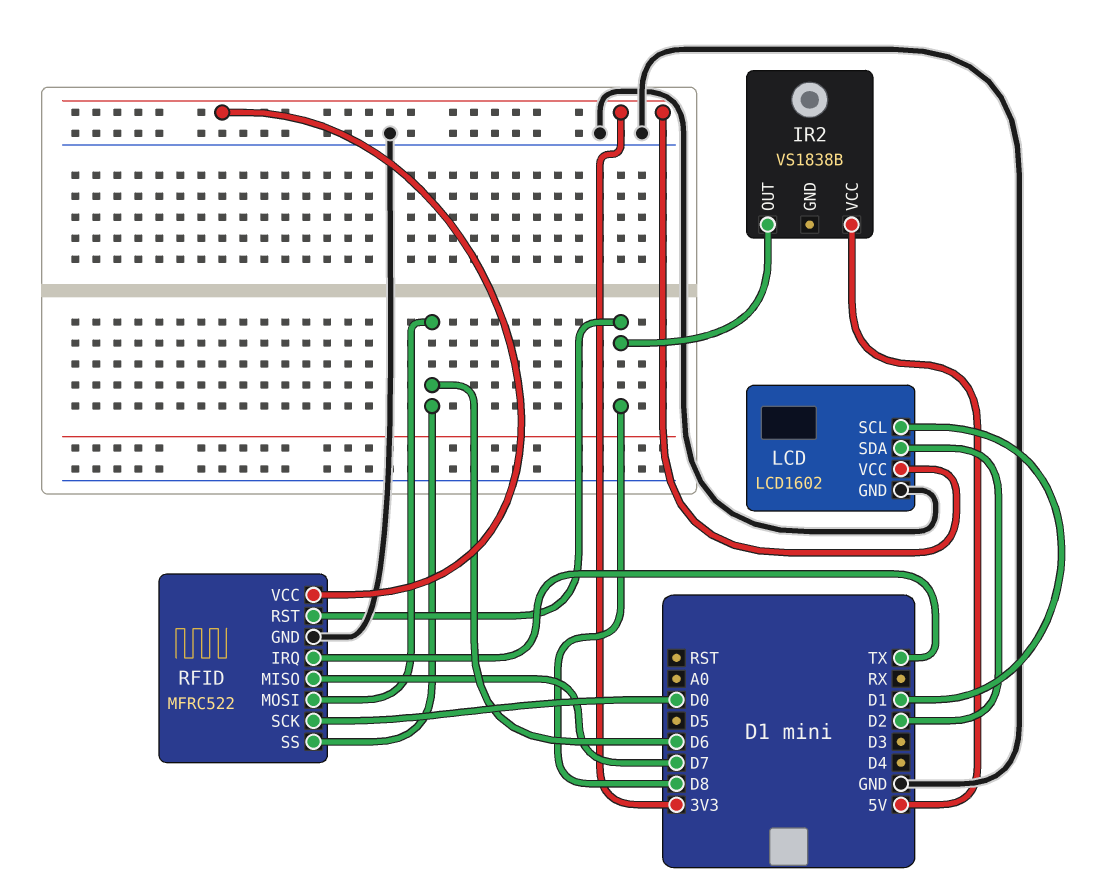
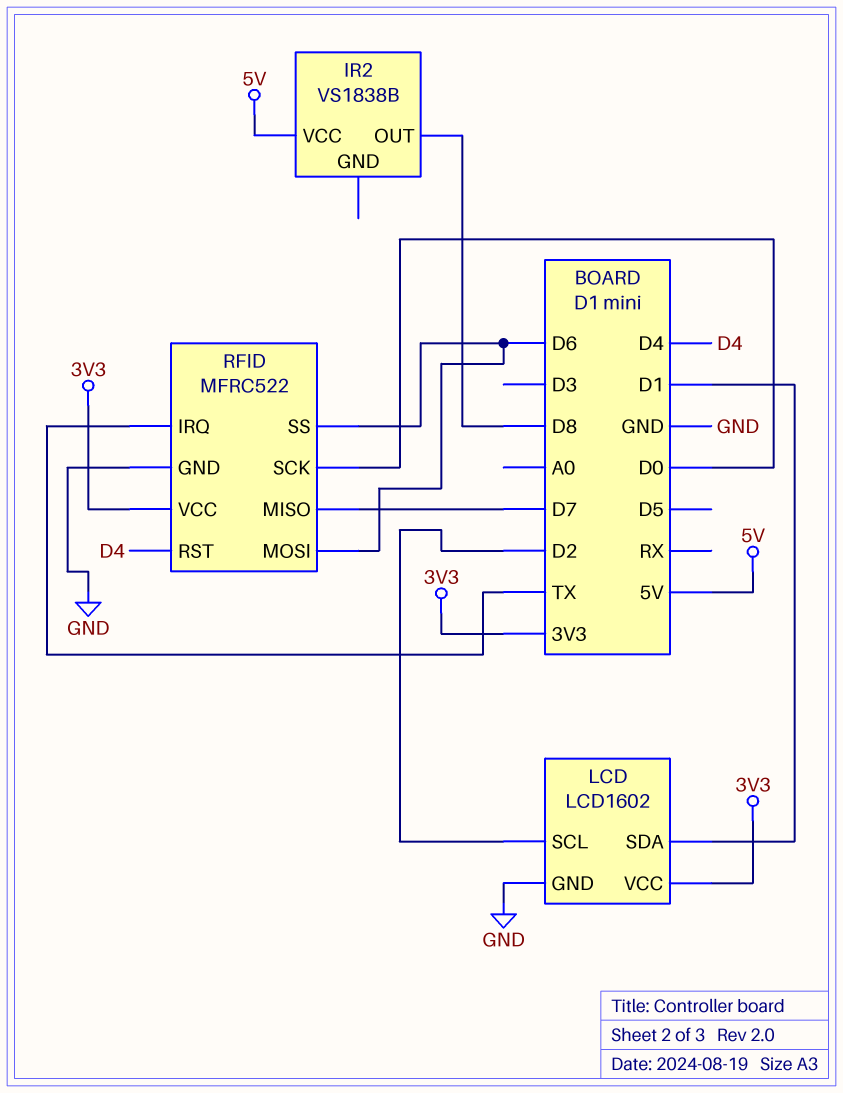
LCD pin SCL: D1 -> D2
LCD pin SDA: D2 -> D1
RFID pin RST: D8 -> D4

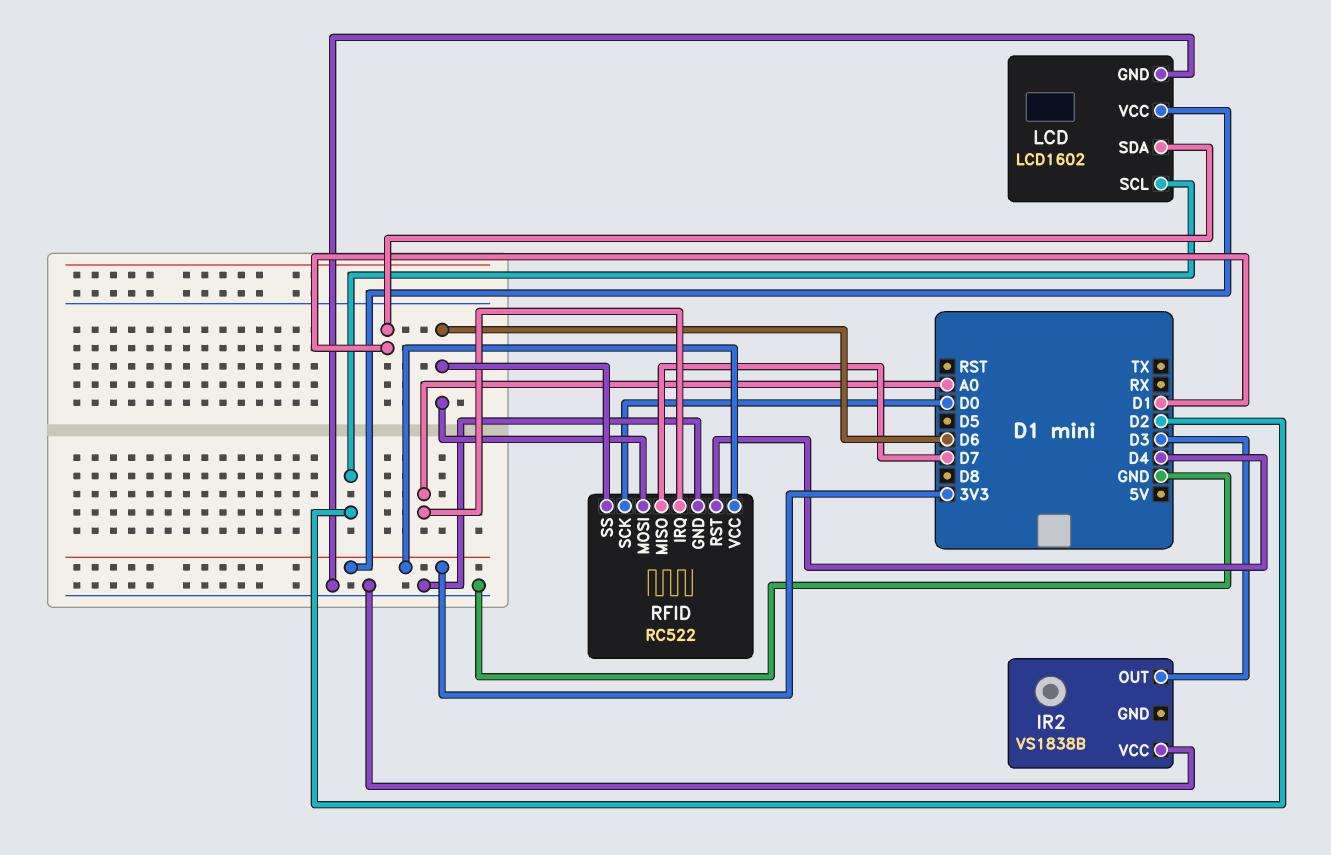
IR2 pin OUT: D8 -> D3
IR2 pin VCC: 5V -> GND
RFID: MFRC522 -> RC522
RFID pin IRQ: TX -> A0

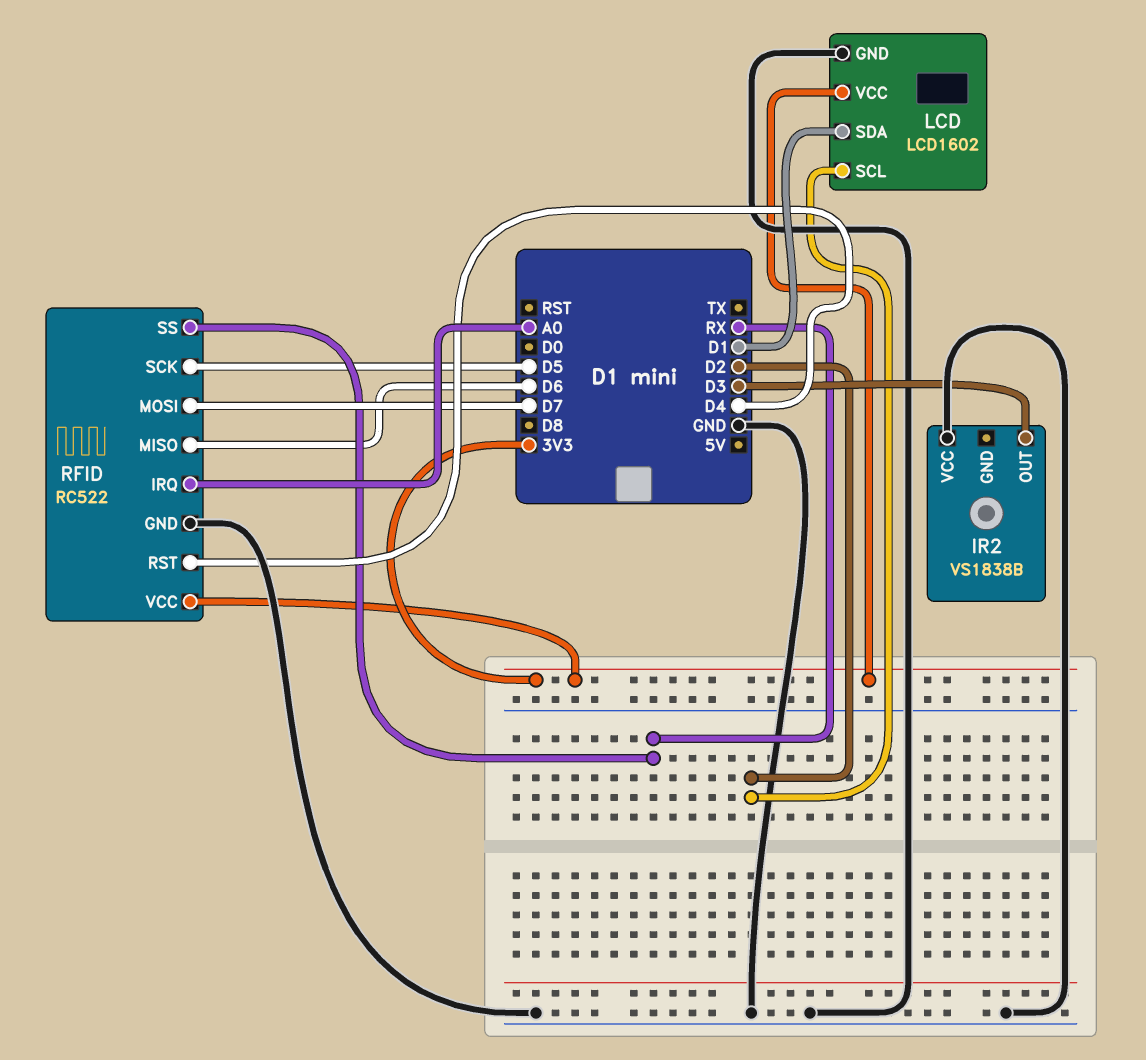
RFID pin MISO: D7 -> D6
RFID pin MOSI: D6 -> D7
RFID pin SCK: D0 -> D5
RFID pin SS: D6 -> RX

